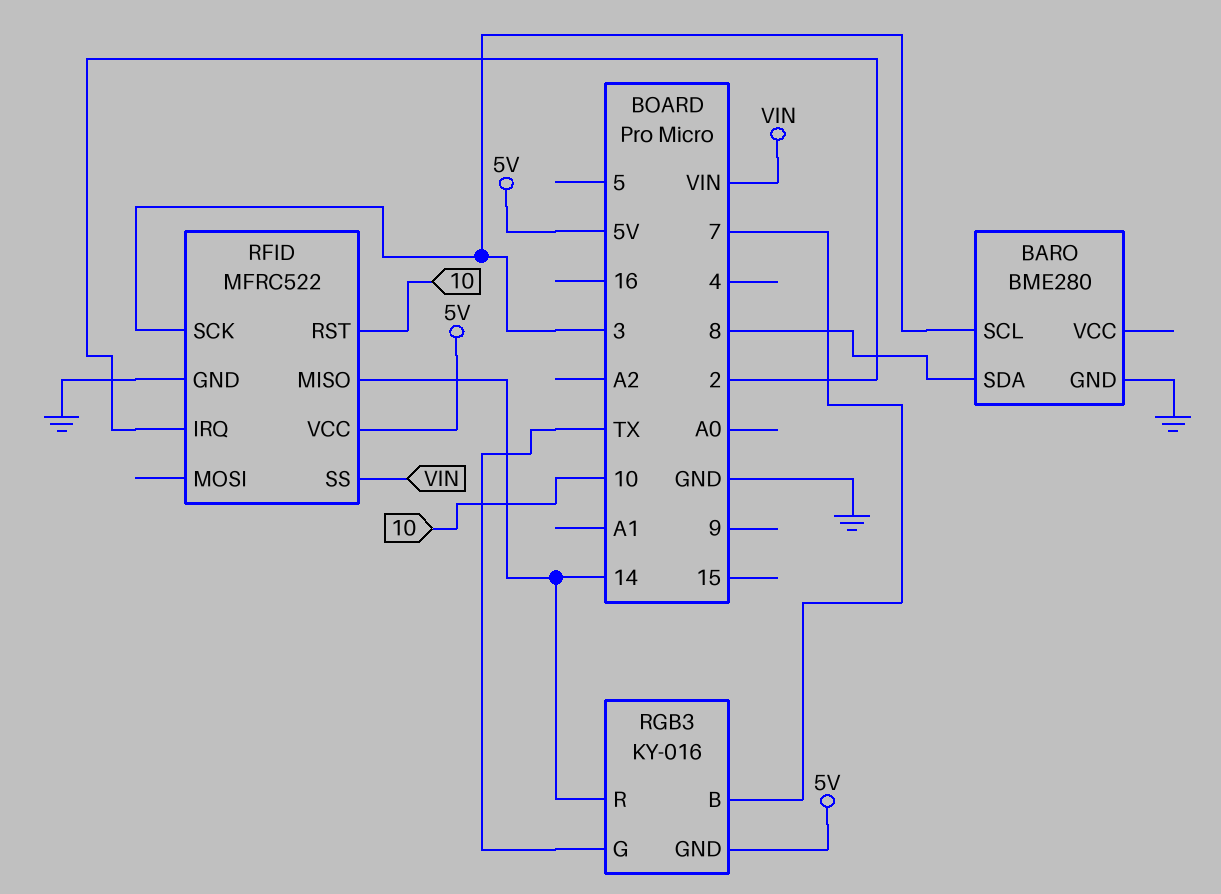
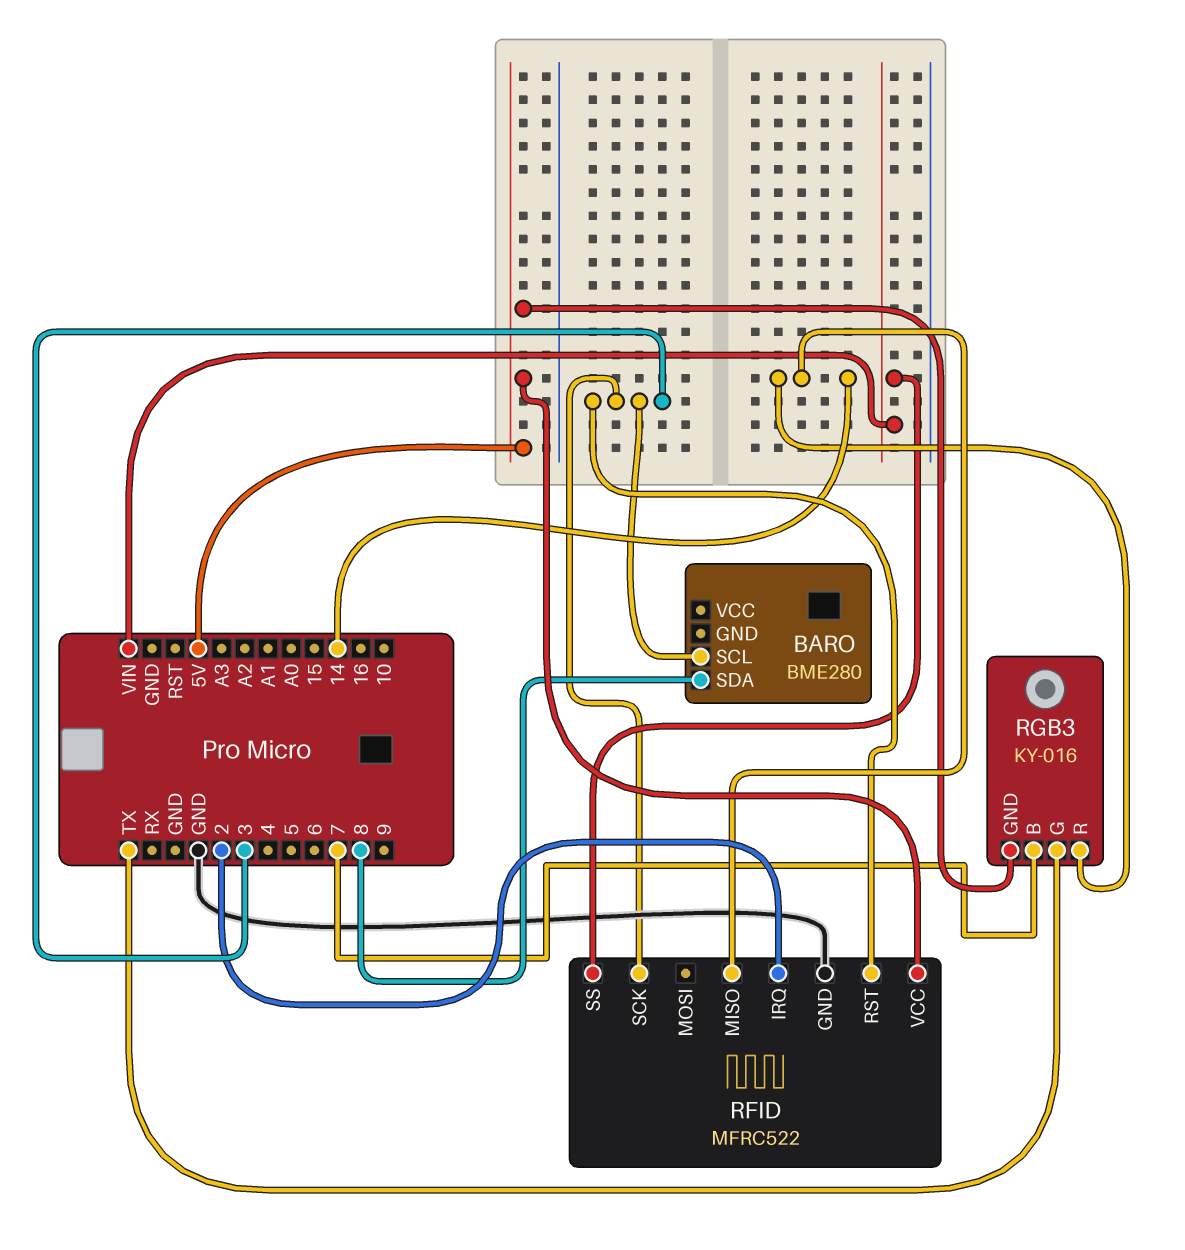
BARO pin GND: GND -> none
RFID pin RST: 10 -> 3

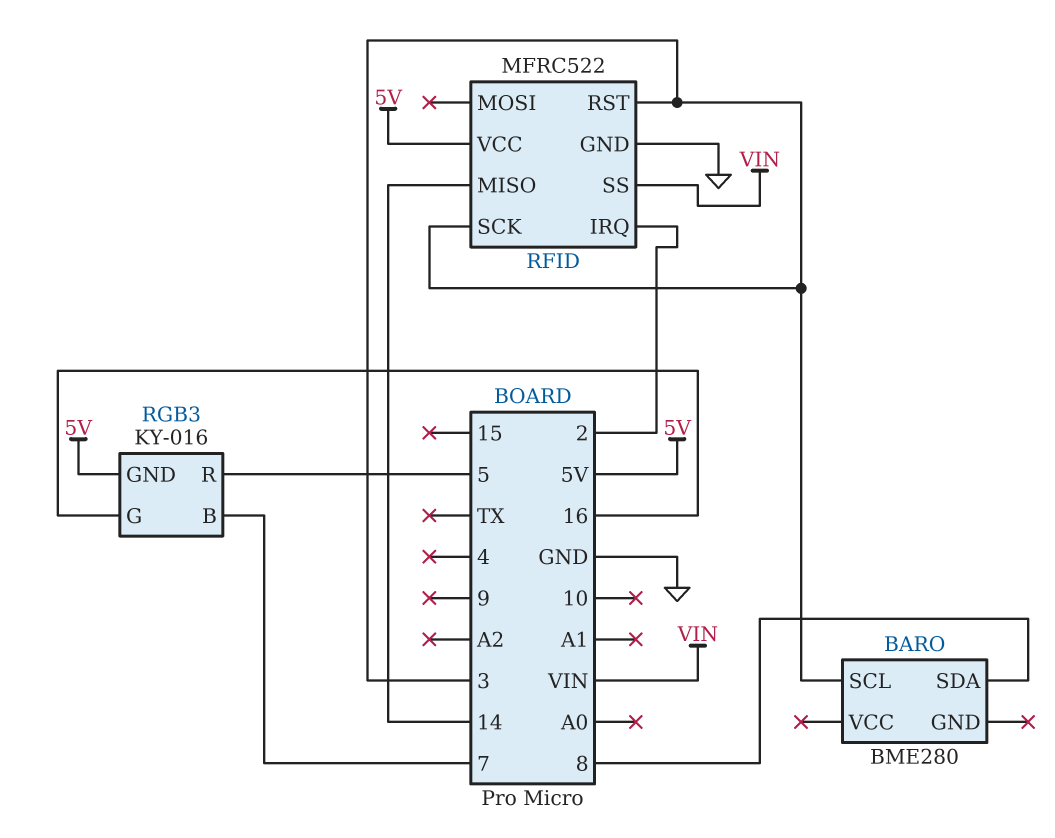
RGB3 pin G: TX -> 16
RGB3 pin R: 14 -> 5

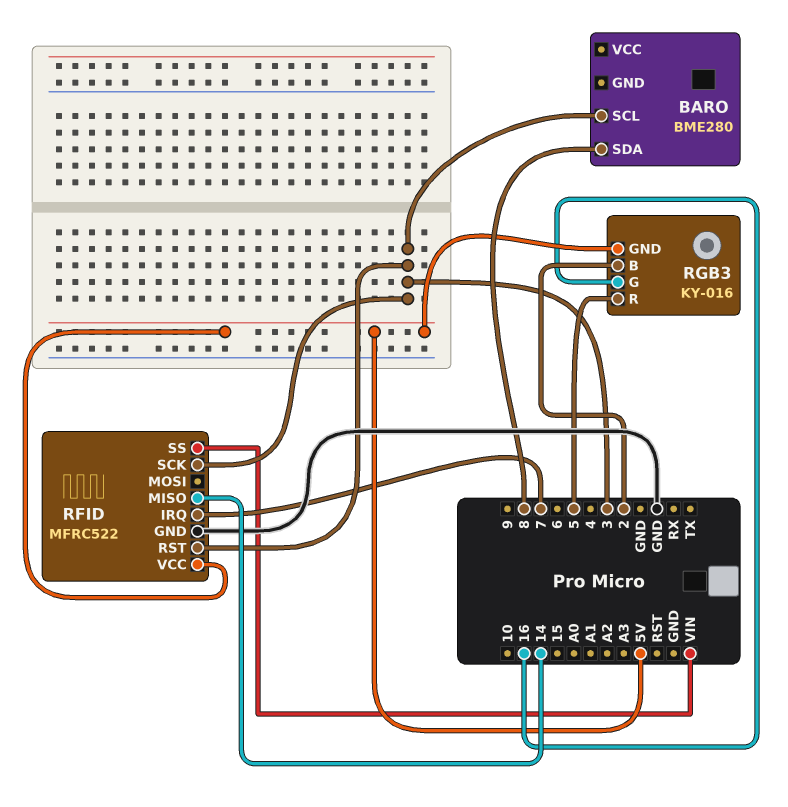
RFID pin IRQ: 2 -> 7
RGB3 pin B: 7 -> 2

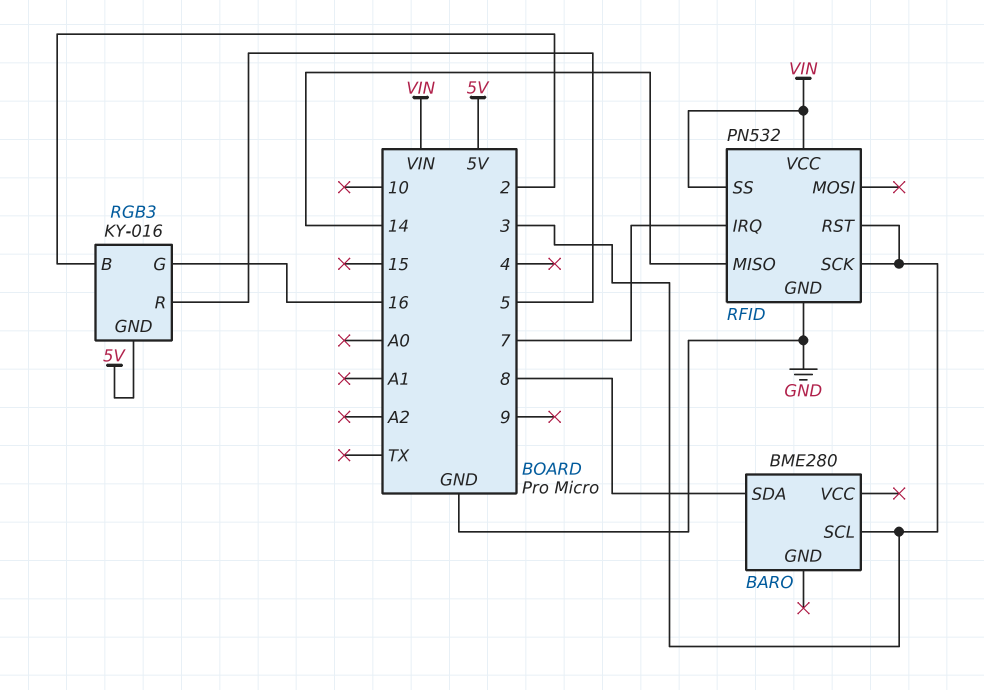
RFID: MFRC522 -> PN532
RFID pin VCC: 5V -> VIN

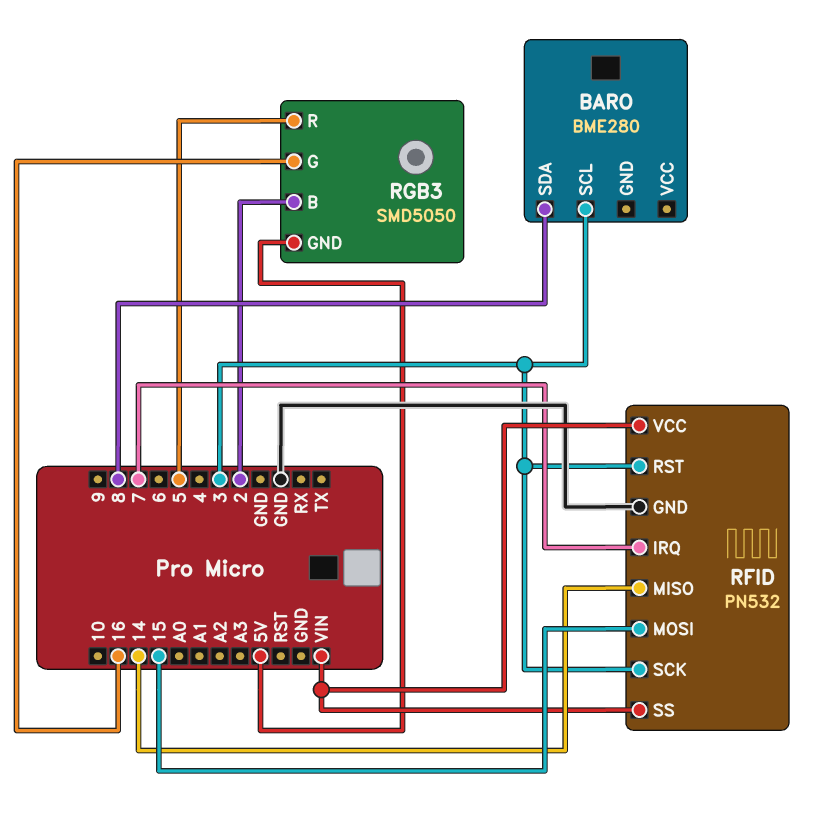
RFID pin MOSI: none -> 15
RGB3: KY-016 -> SMD5050

